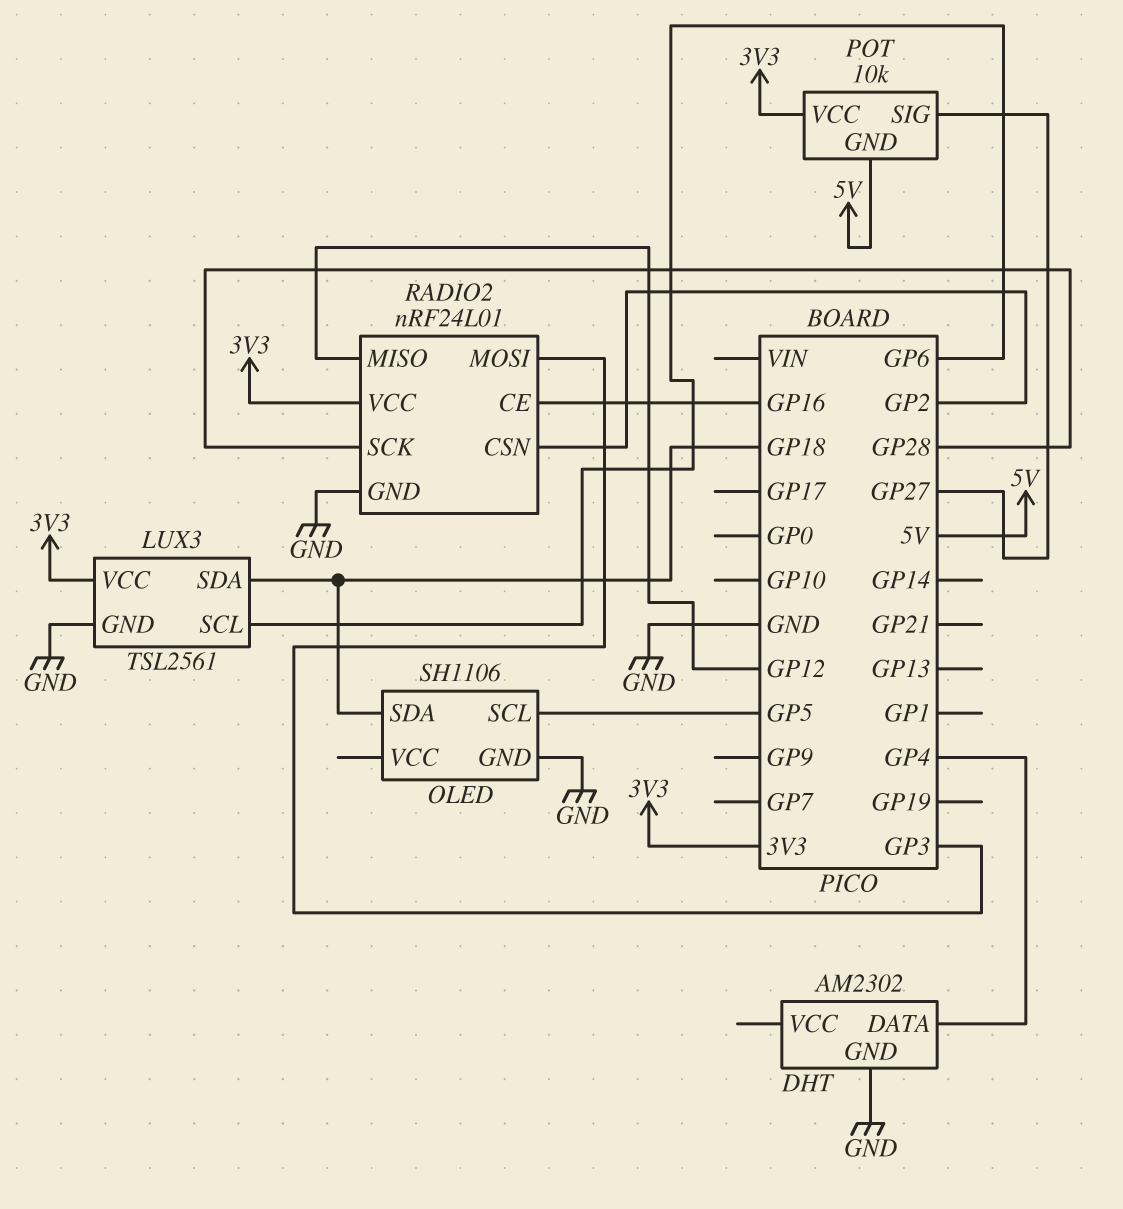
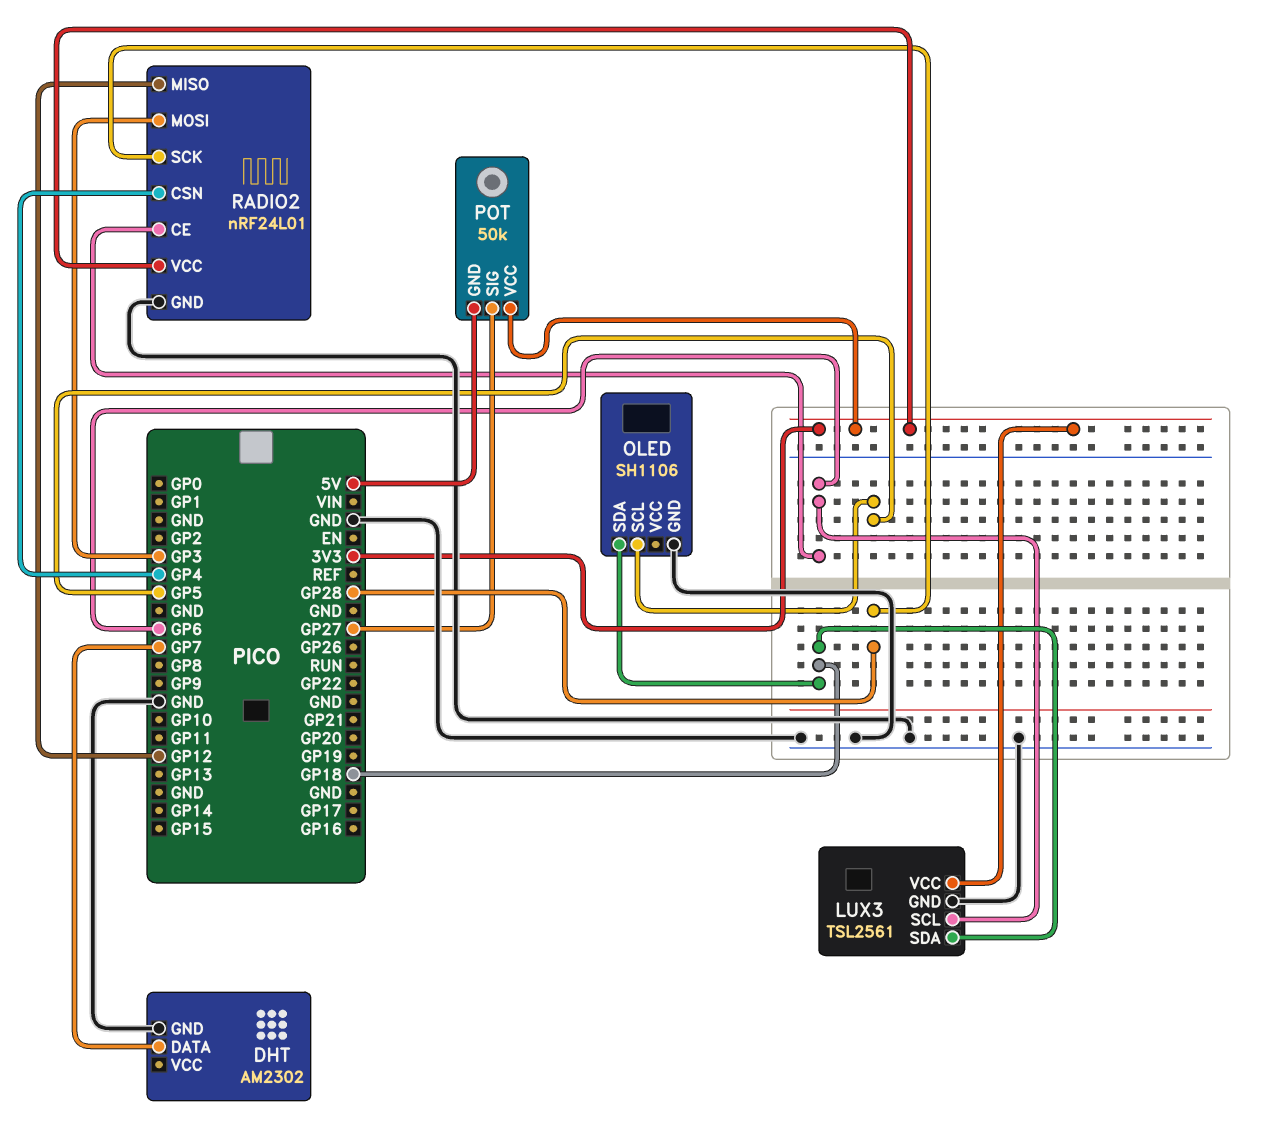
DHT pin DATA: GP4 -> GP7
POT: 10k -> 50k
RADIO2 pin CE: GP16 -> GP6
RADIO2 pin CSN: GP2 -> GP4

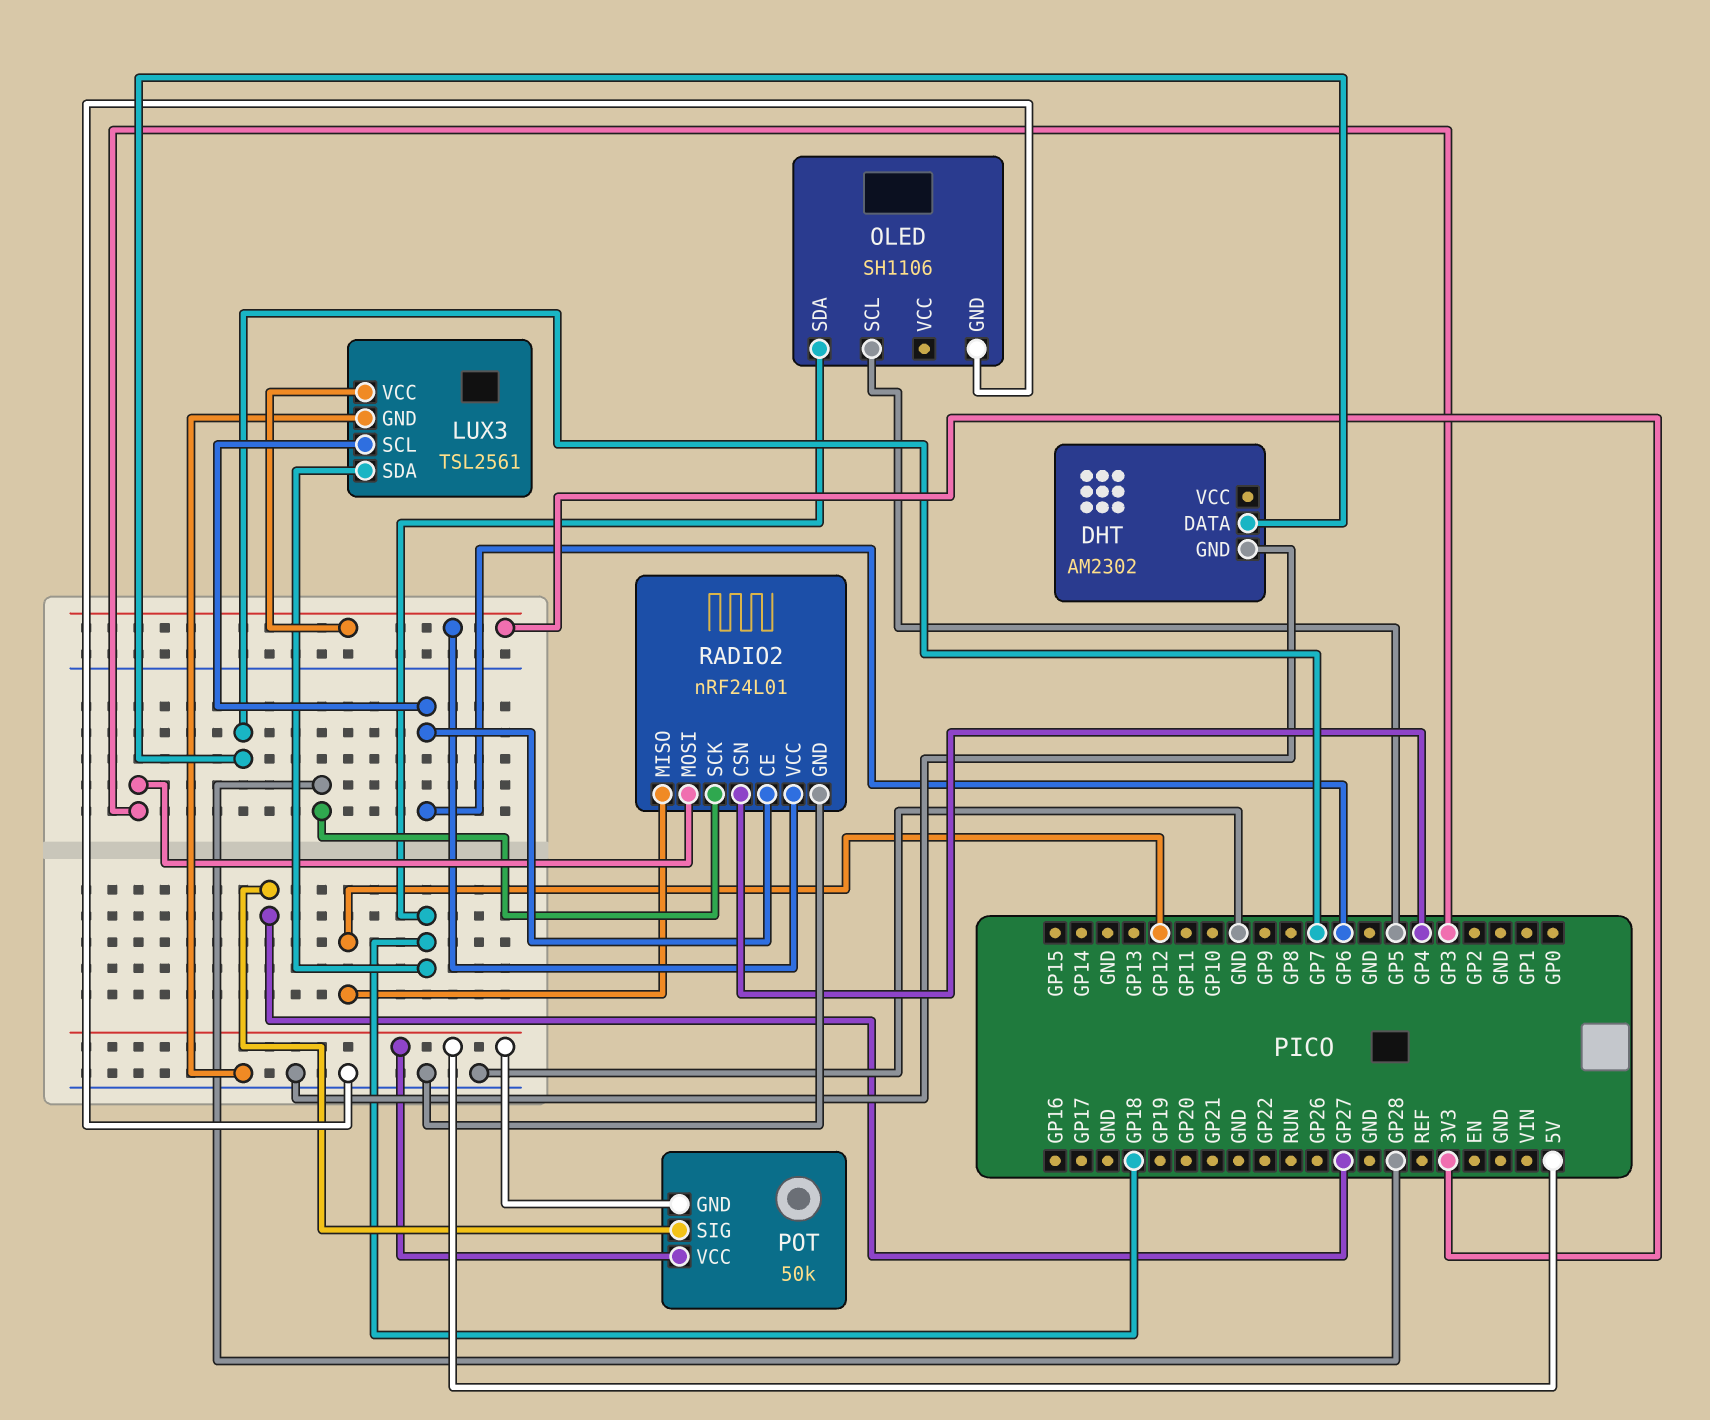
POT pin VCC: 3V3 -> 5V

